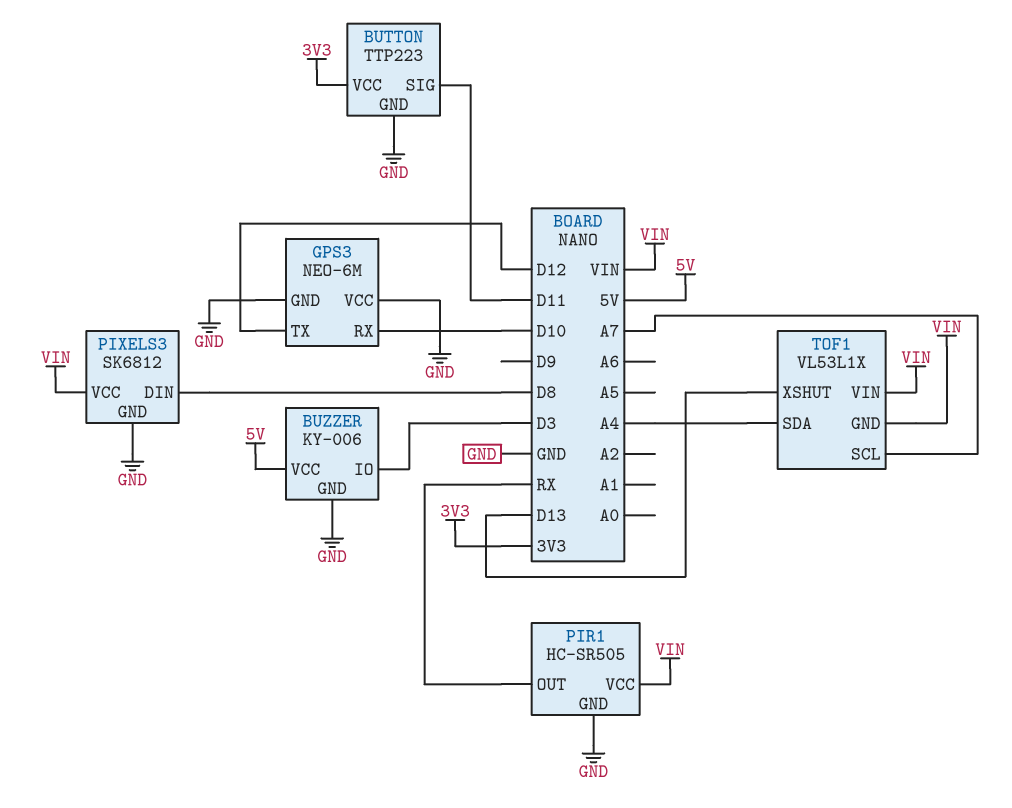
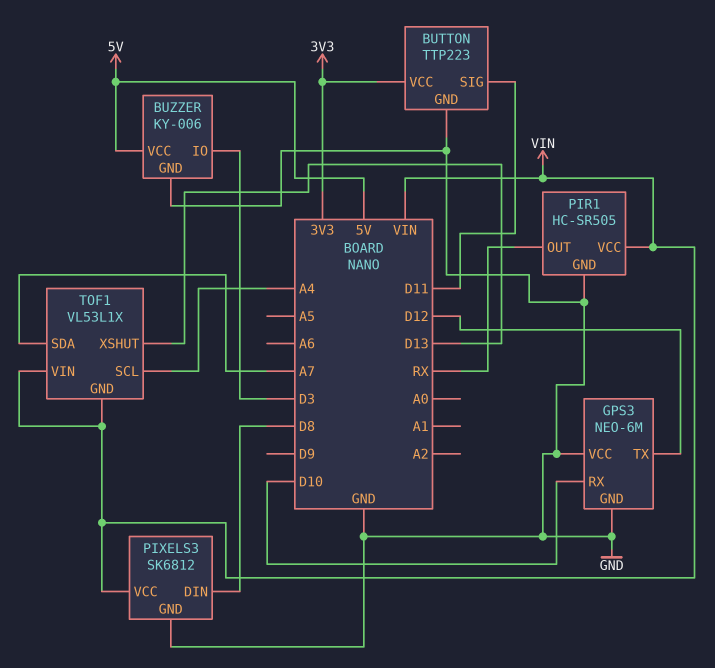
TOF1 pin SCL: A7 -> A4
TOF1 pin SDA: A4 -> A7

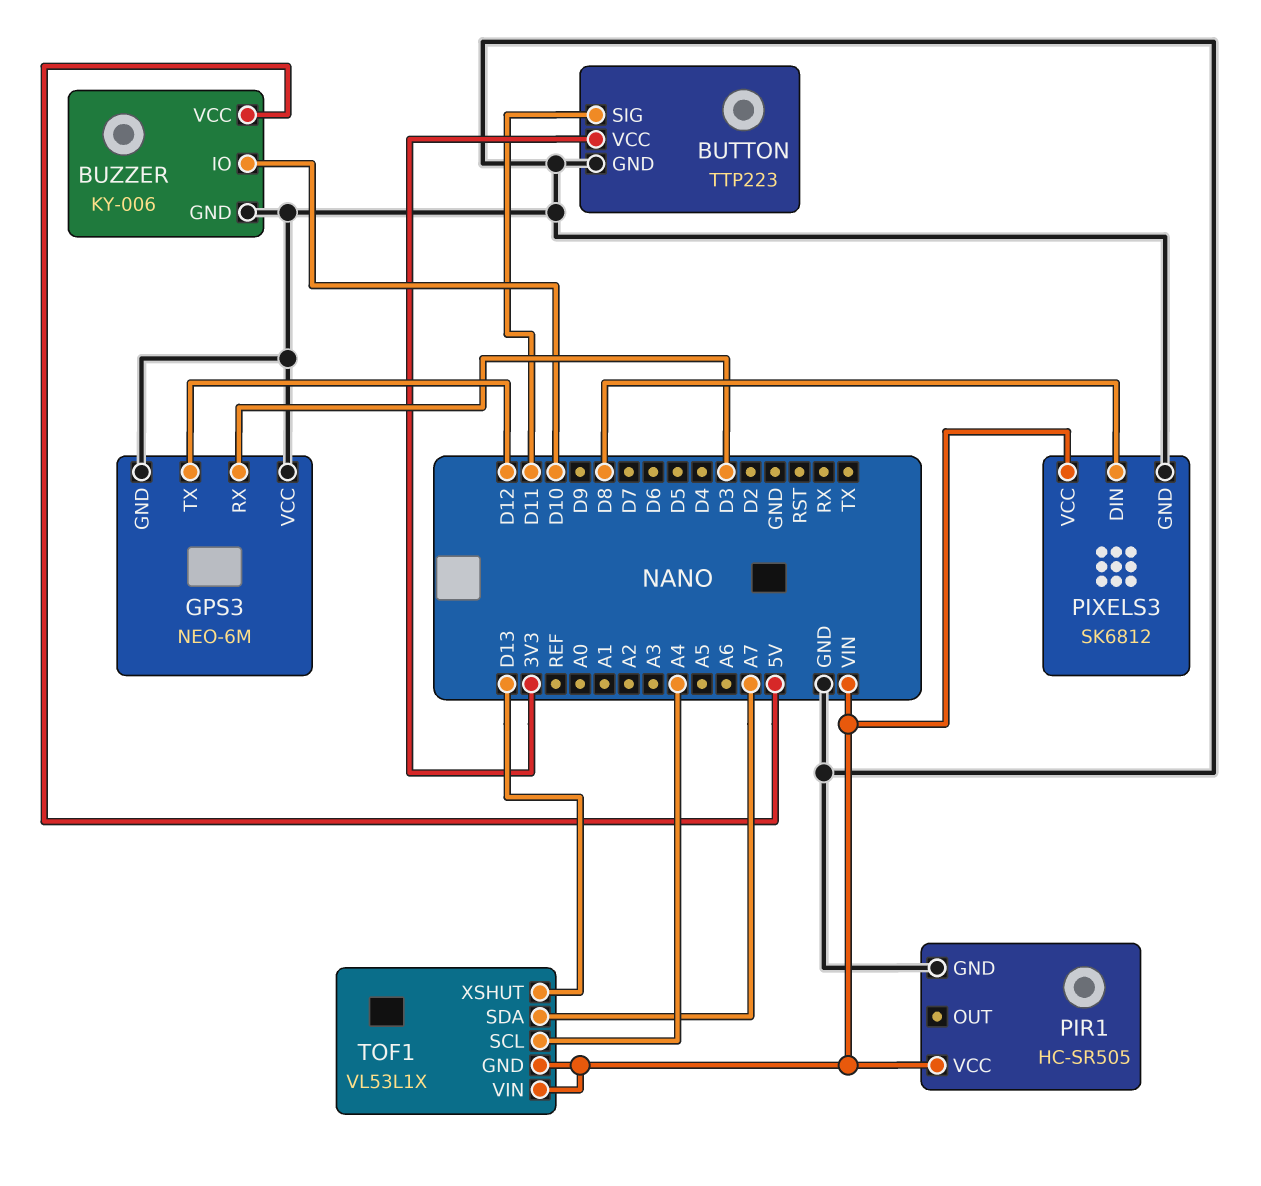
BUZZER pin IO: D3 -> D10
GPS3 pin RX: D10 -> D3
PIR1 pin OUT: RX -> none

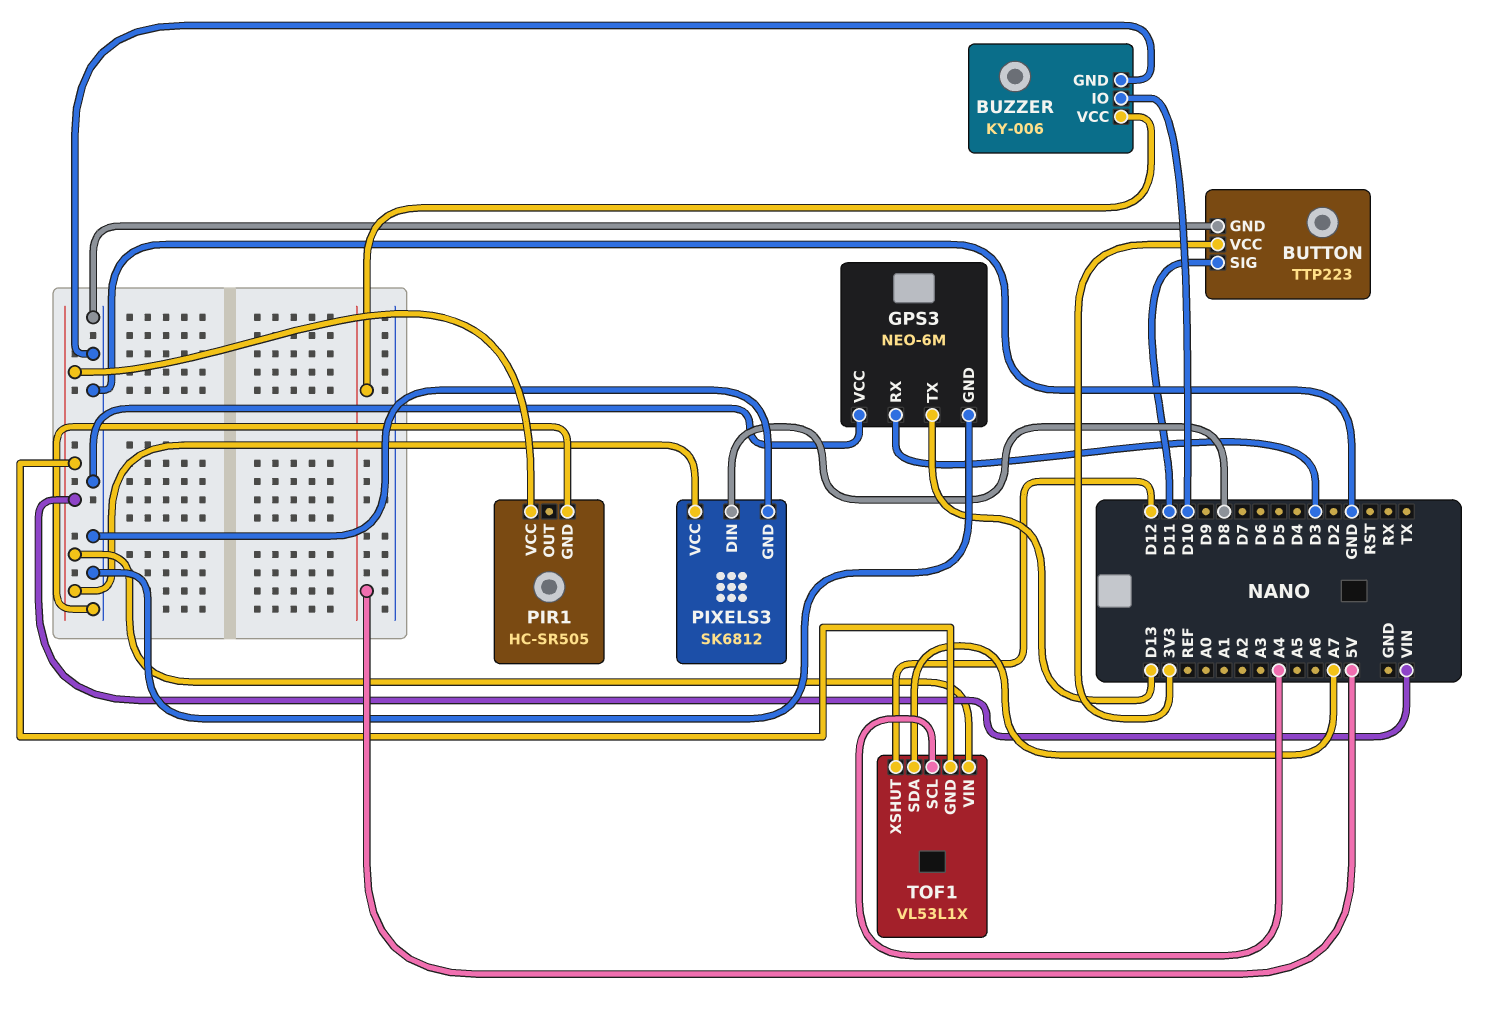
GPS3 pin TX: D12 -> D13
TOF1 pin XSHUT: D13 -> D12

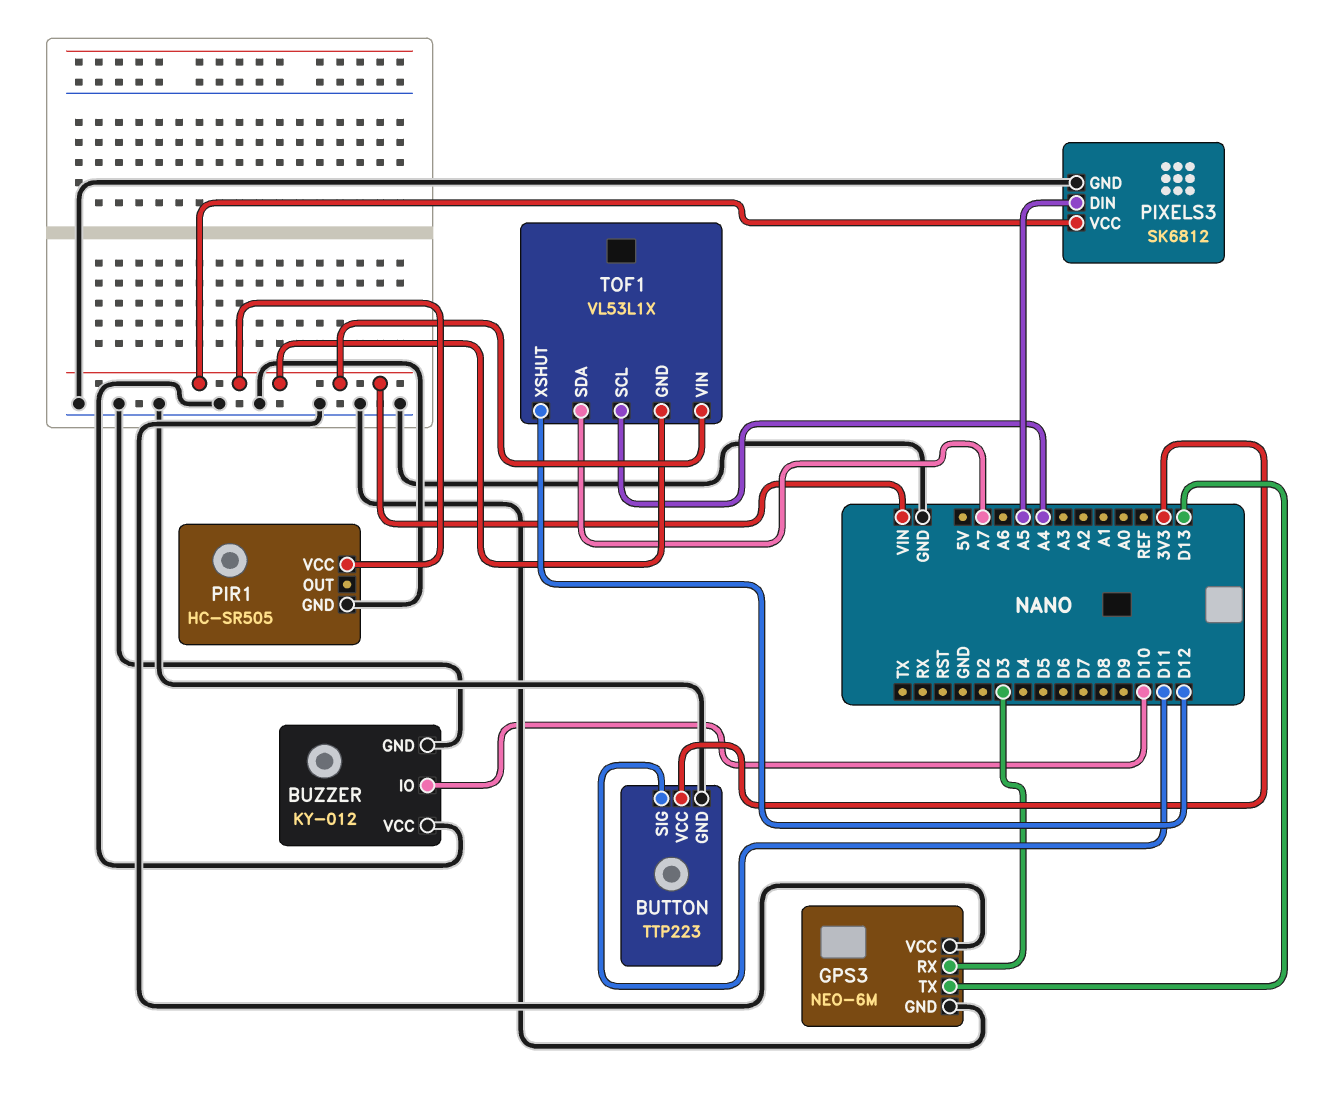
BUZZER: KY-006 -> KY-012
BUZZER pin VCC: 5V -> GND
PIXELS3 pin DIN: D8 -> A5

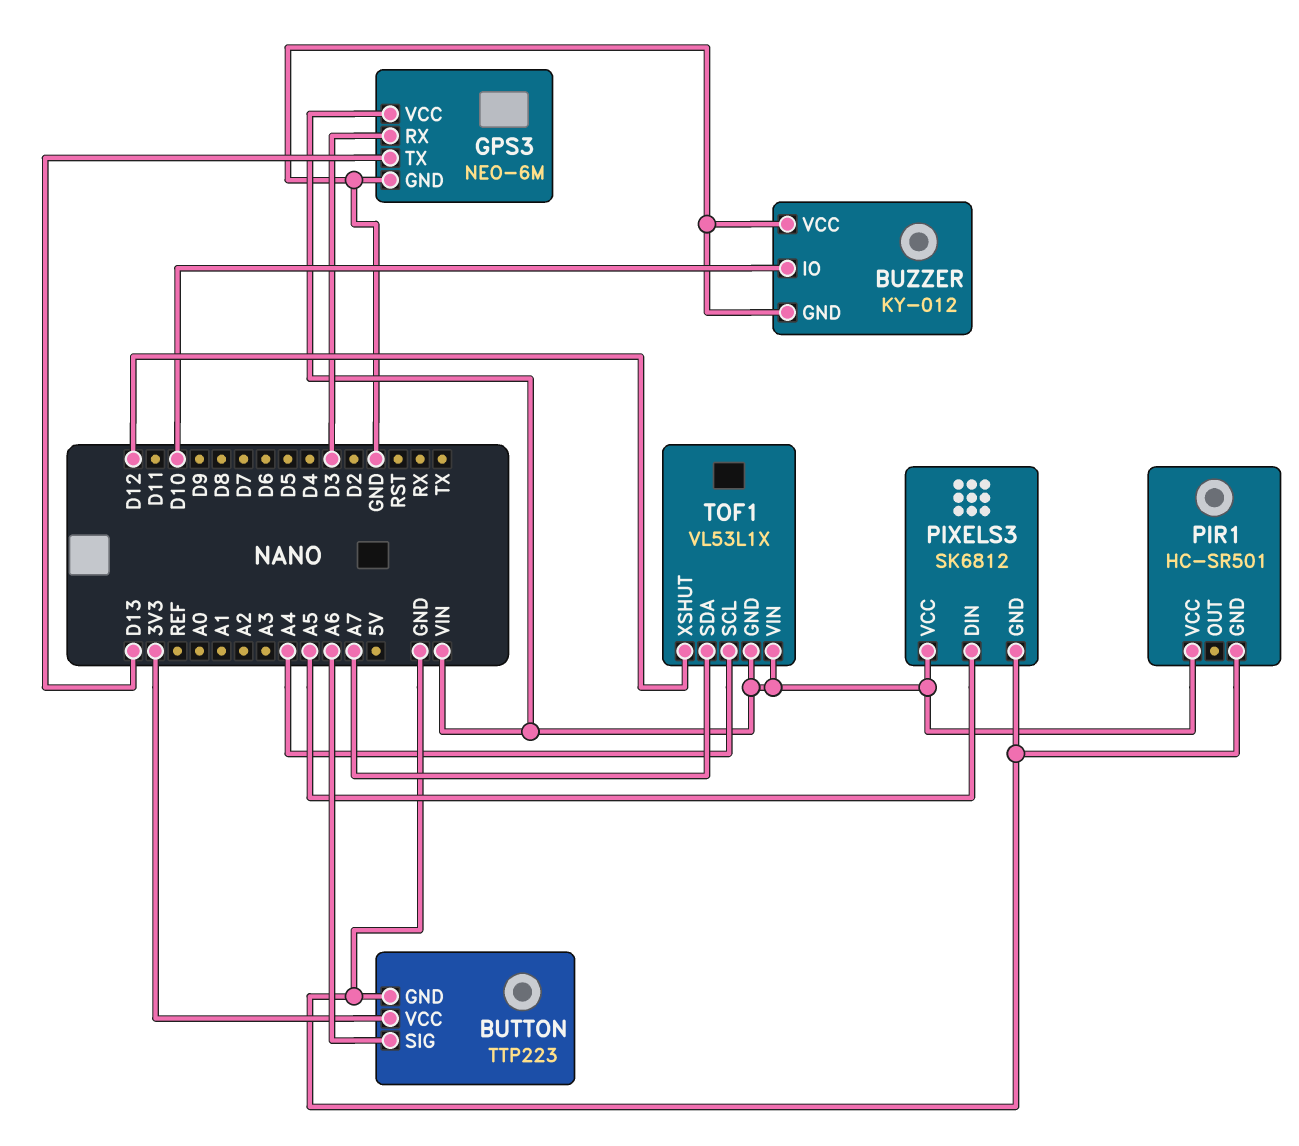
BUTTON pin SIG: D11 -> A6
GPS3 pin VCC: GND -> VIN
PIR1: HC-SR505 -> HC-SR501

